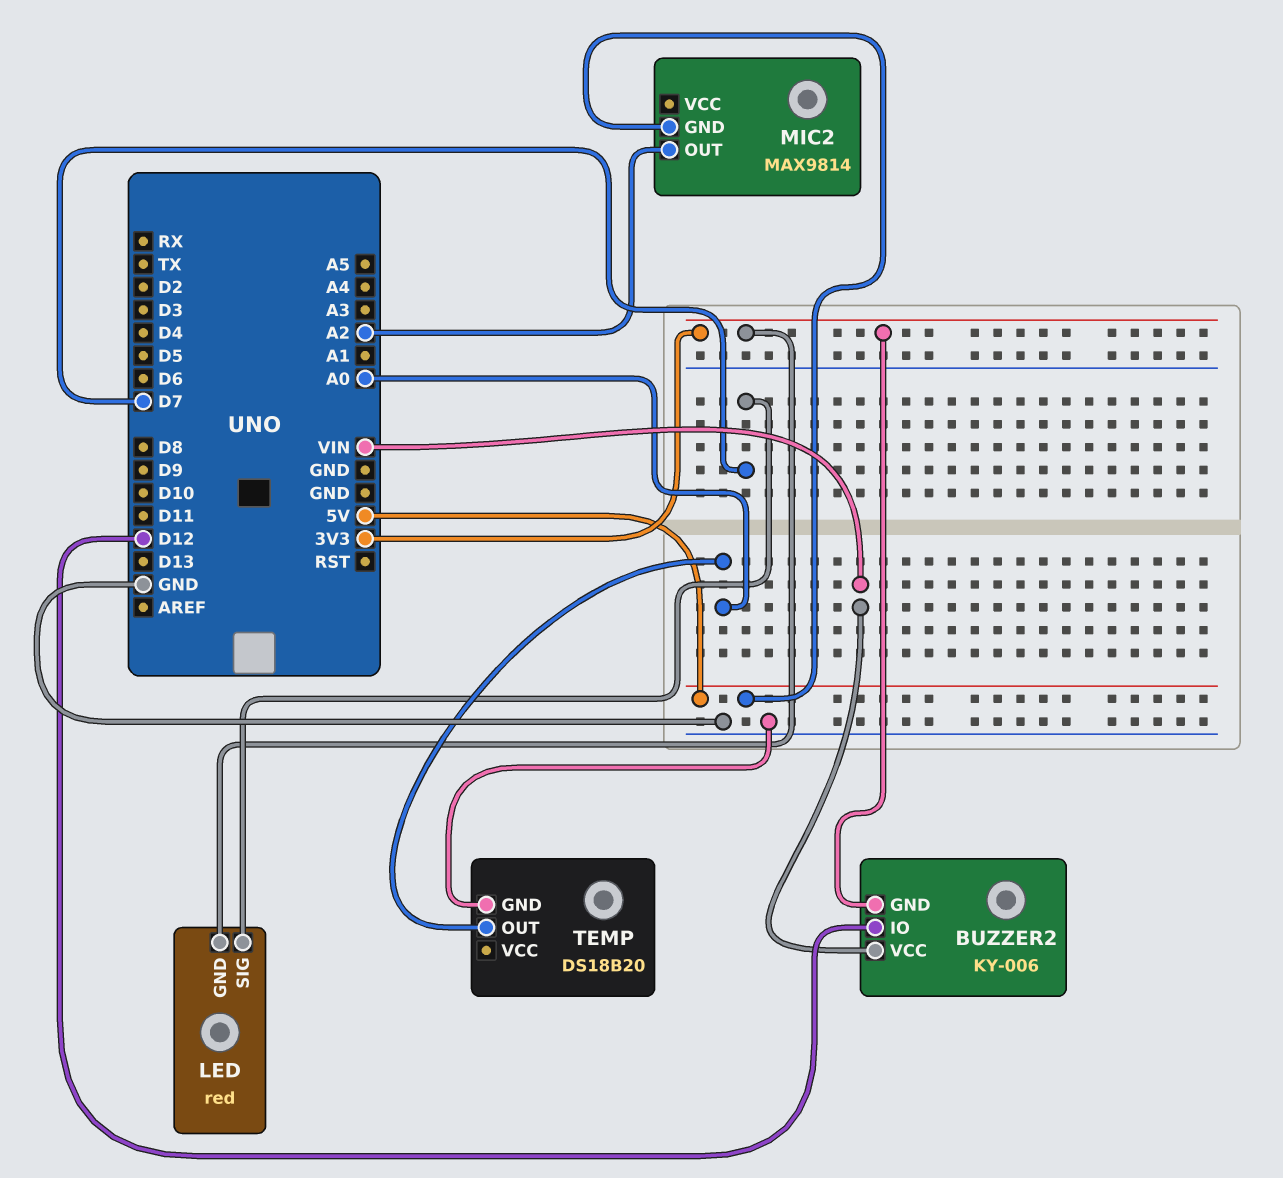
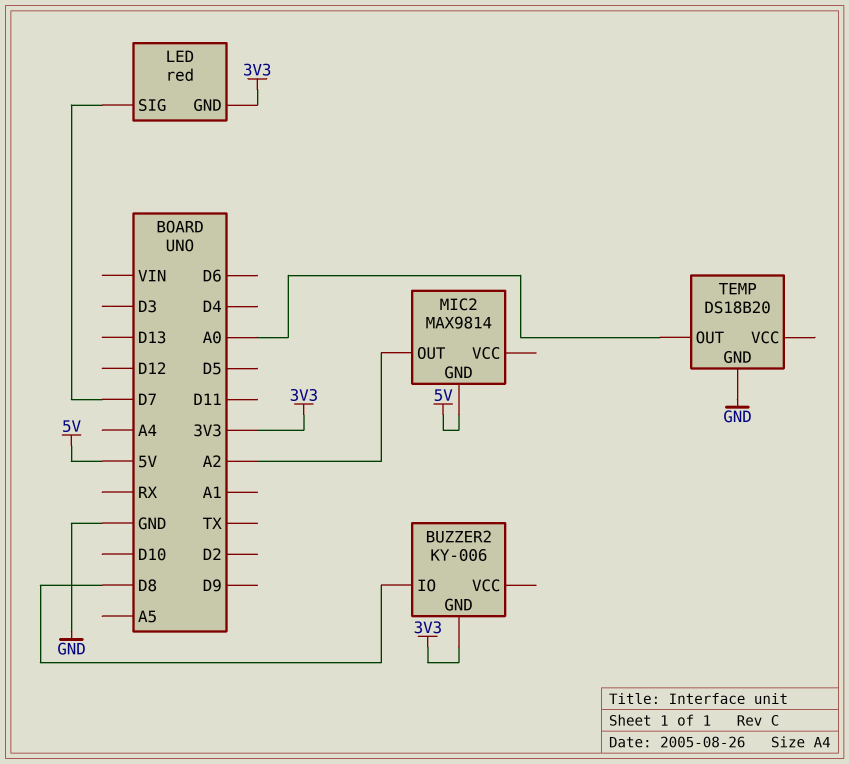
BUZZER2 pin IO: D12 -> D8
BUZZER2 pin VCC: VIN -> none

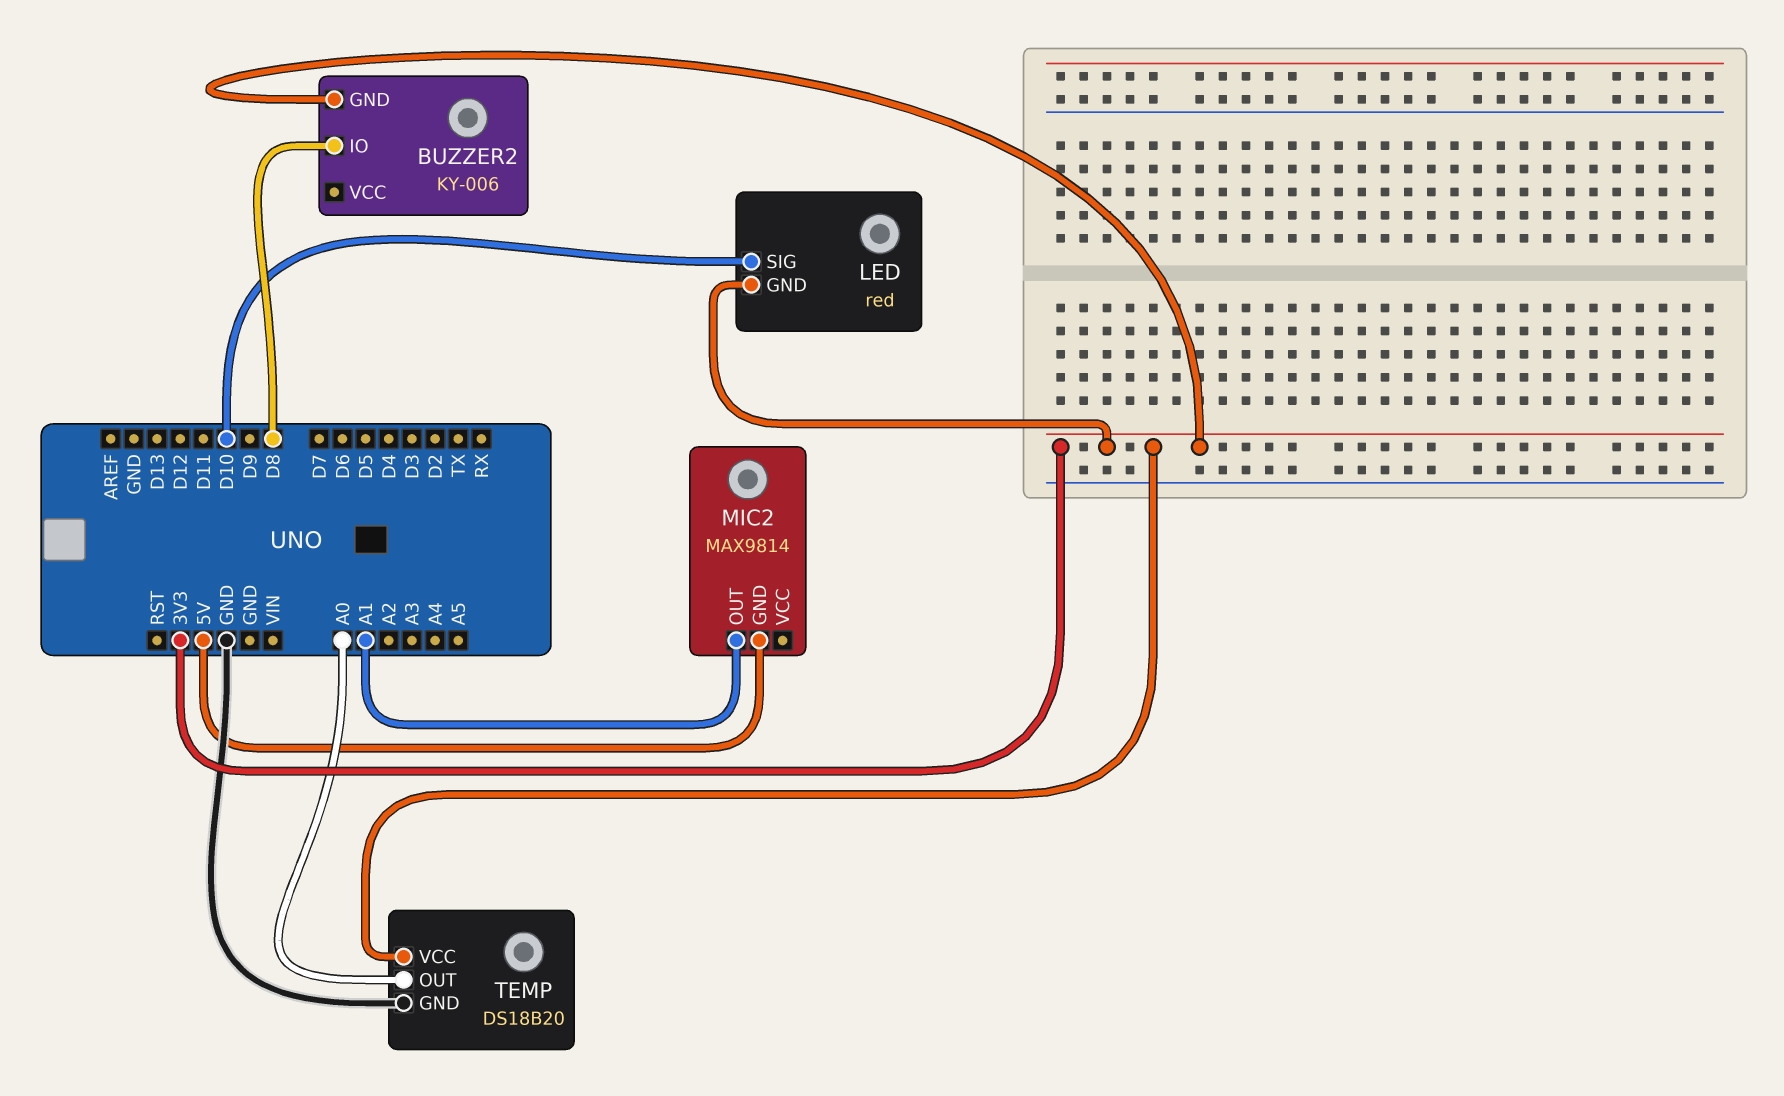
LED pin SIG: D7 -> D10
MIC2 pin OUT: A2 -> A1
TEMP pin VCC: none -> 3V3

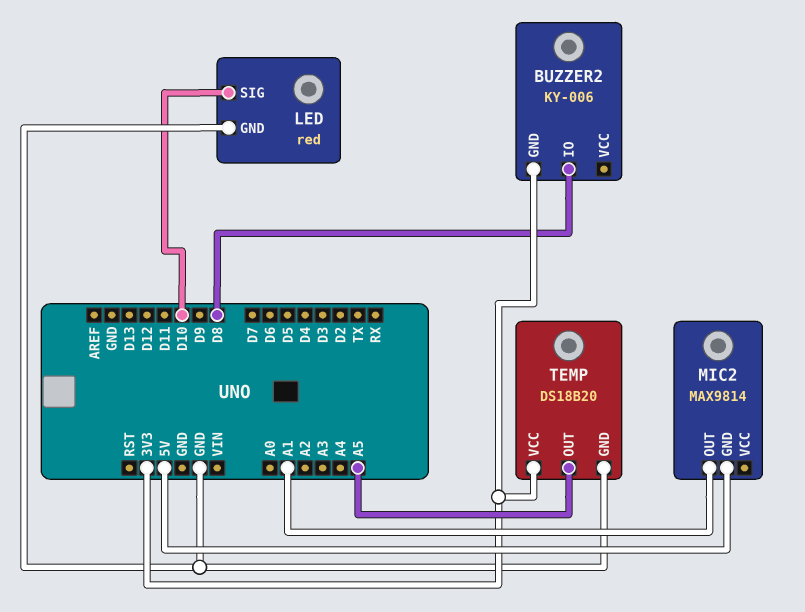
LED pin GND: 3V3 -> GND
TEMP pin OUT: A0 -> A5

